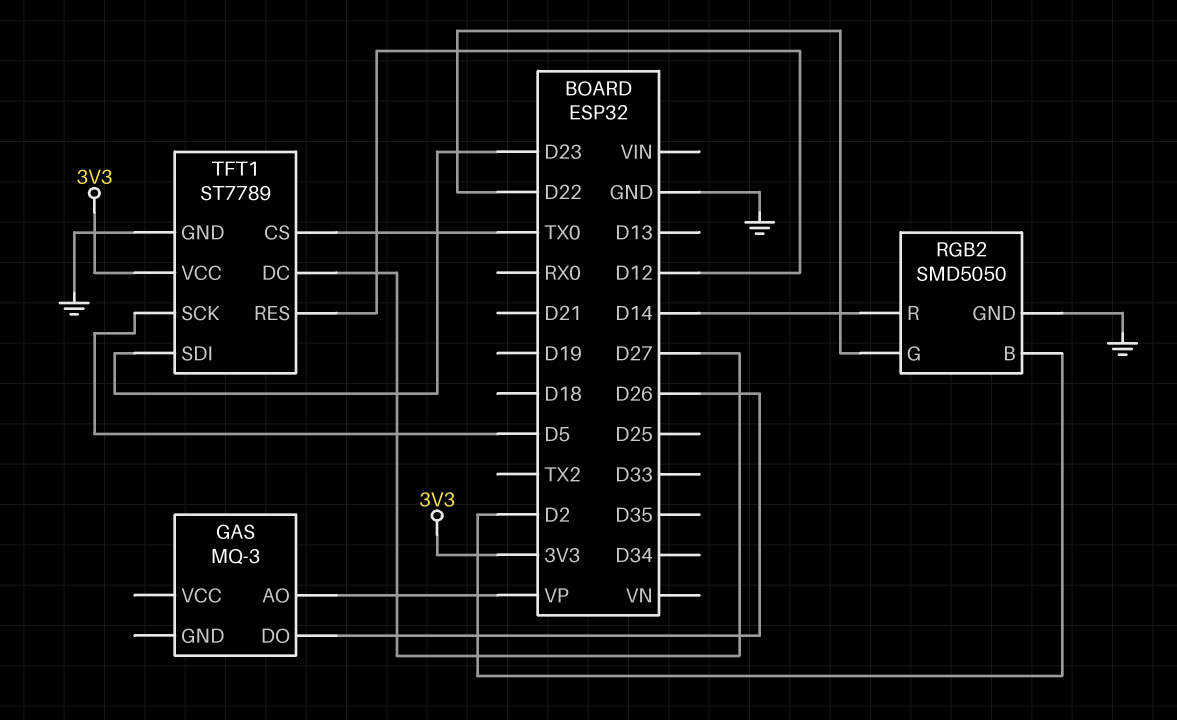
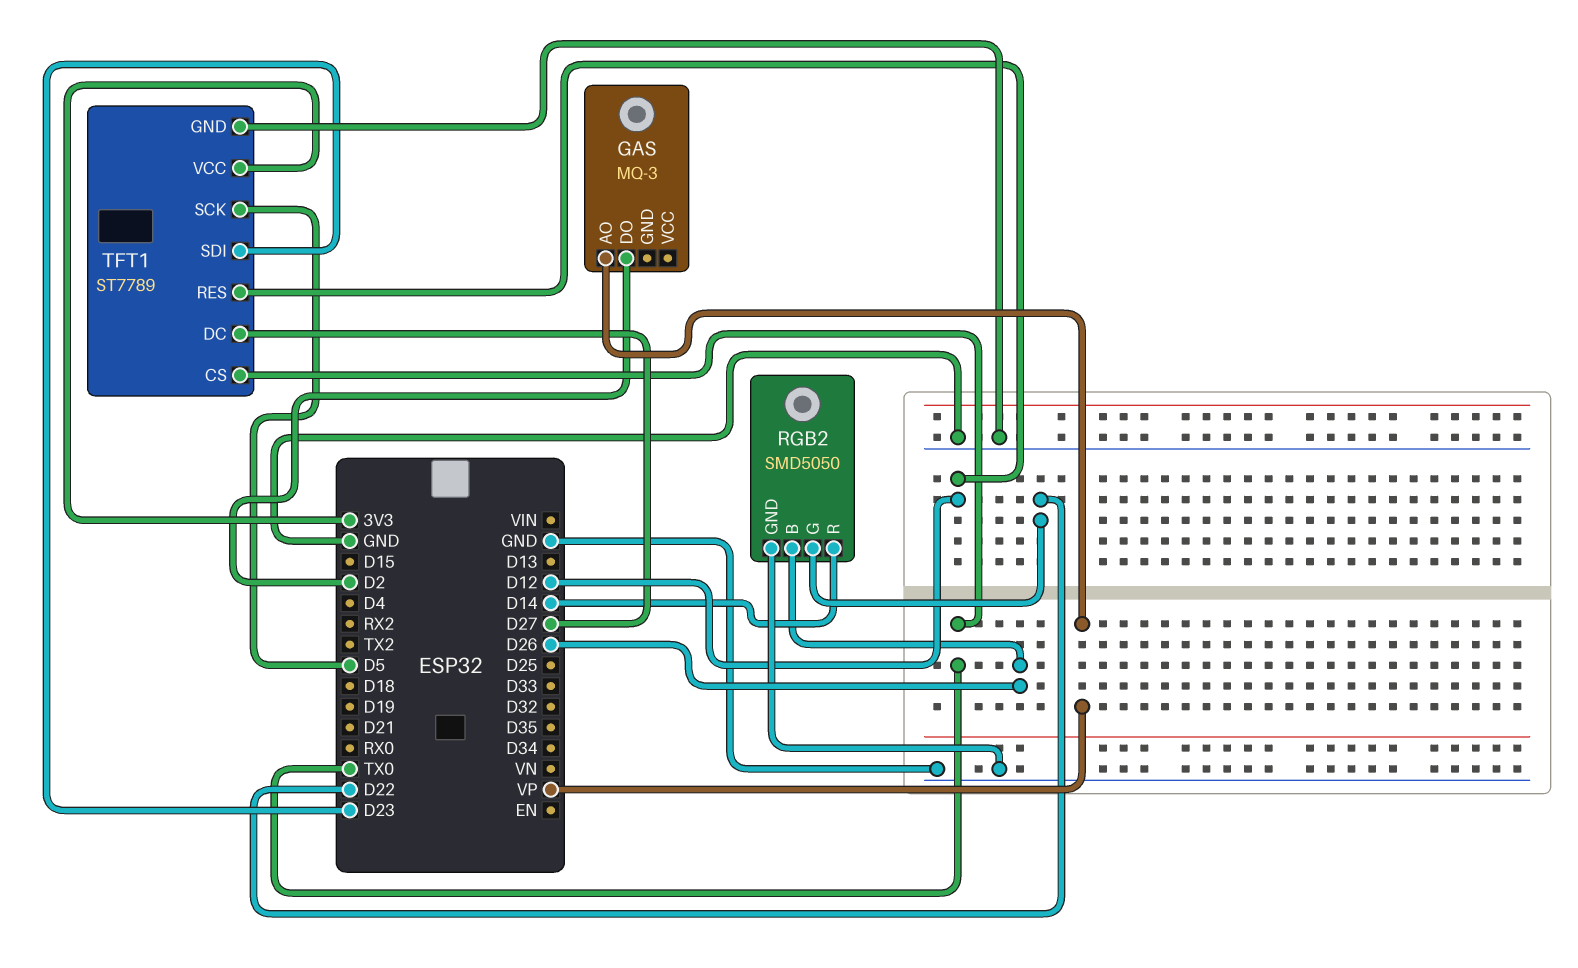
GAS pin DO: D26 -> D2
RGB2 pin B: D2 -> D26

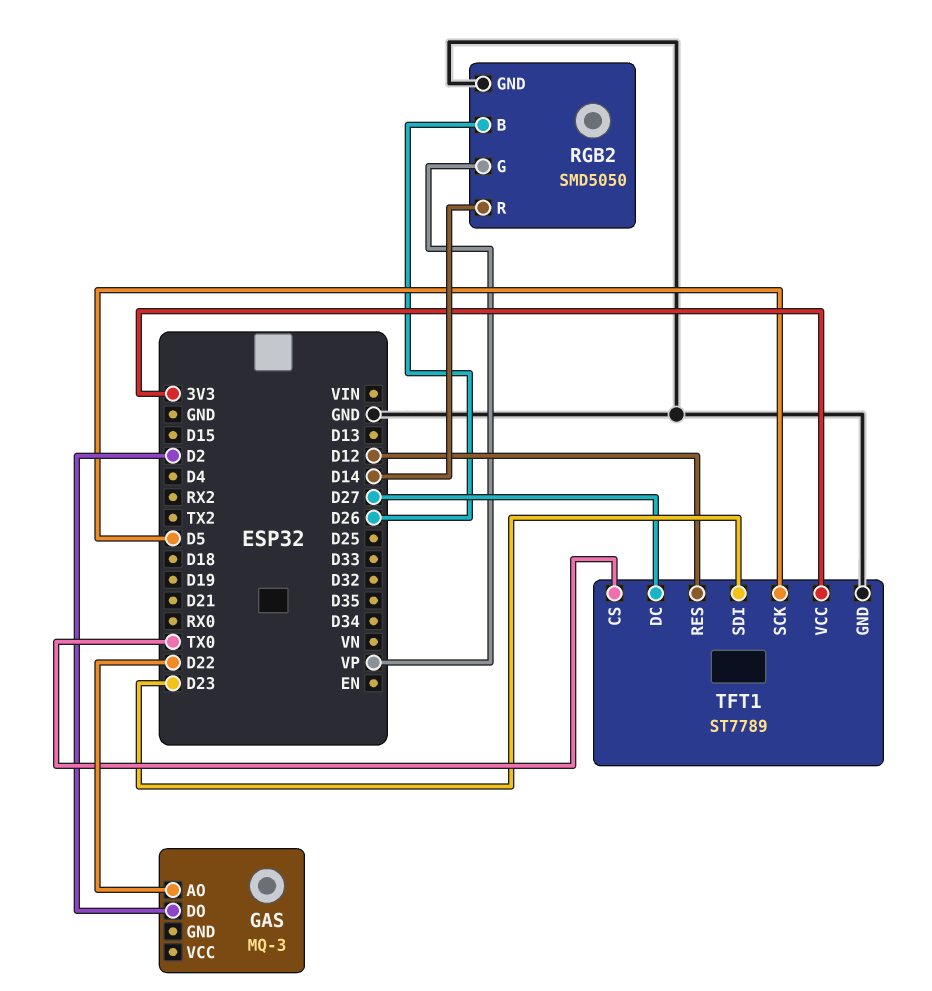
GAS pin AO: VP -> D22
RGB2 pin G: D22 -> VP

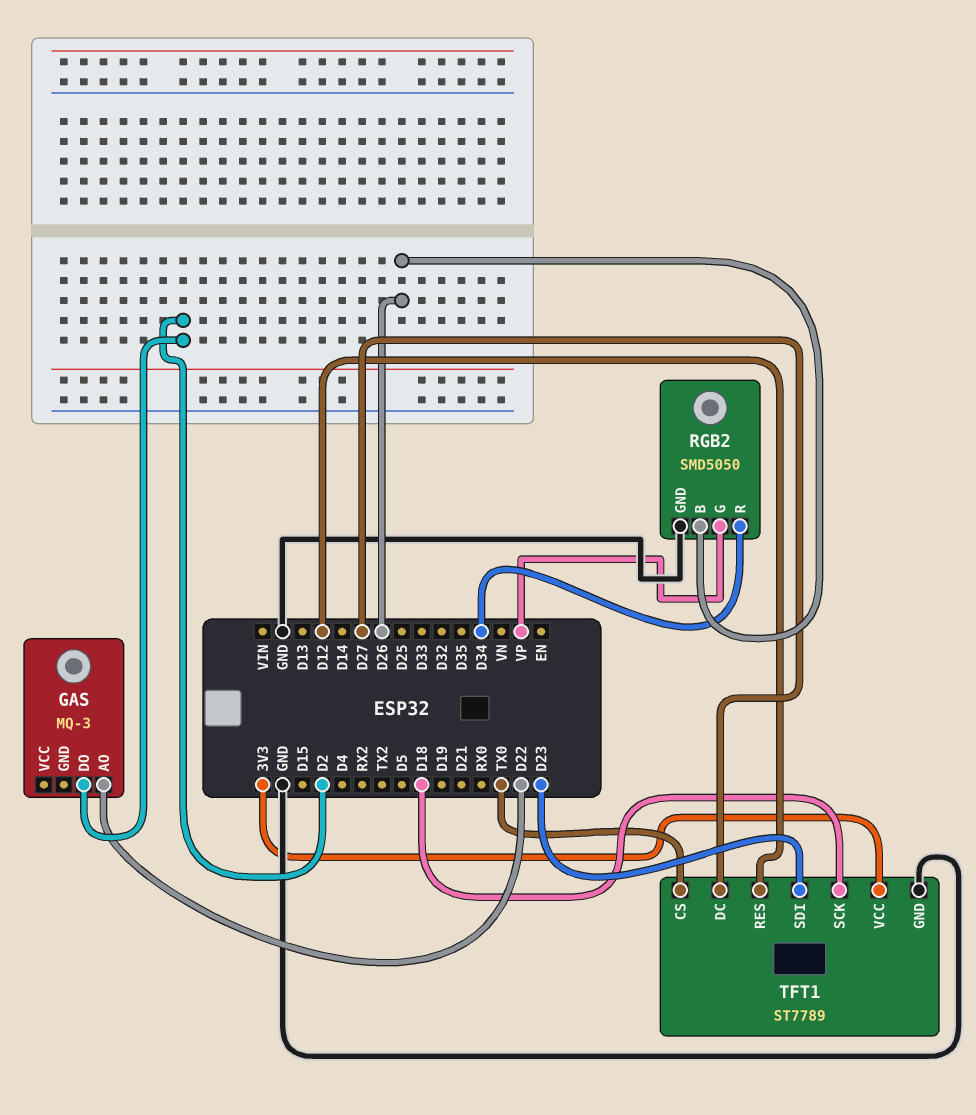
RGB2 pin R: D14 -> D34
TFT1 pin SCK: D5 -> D18

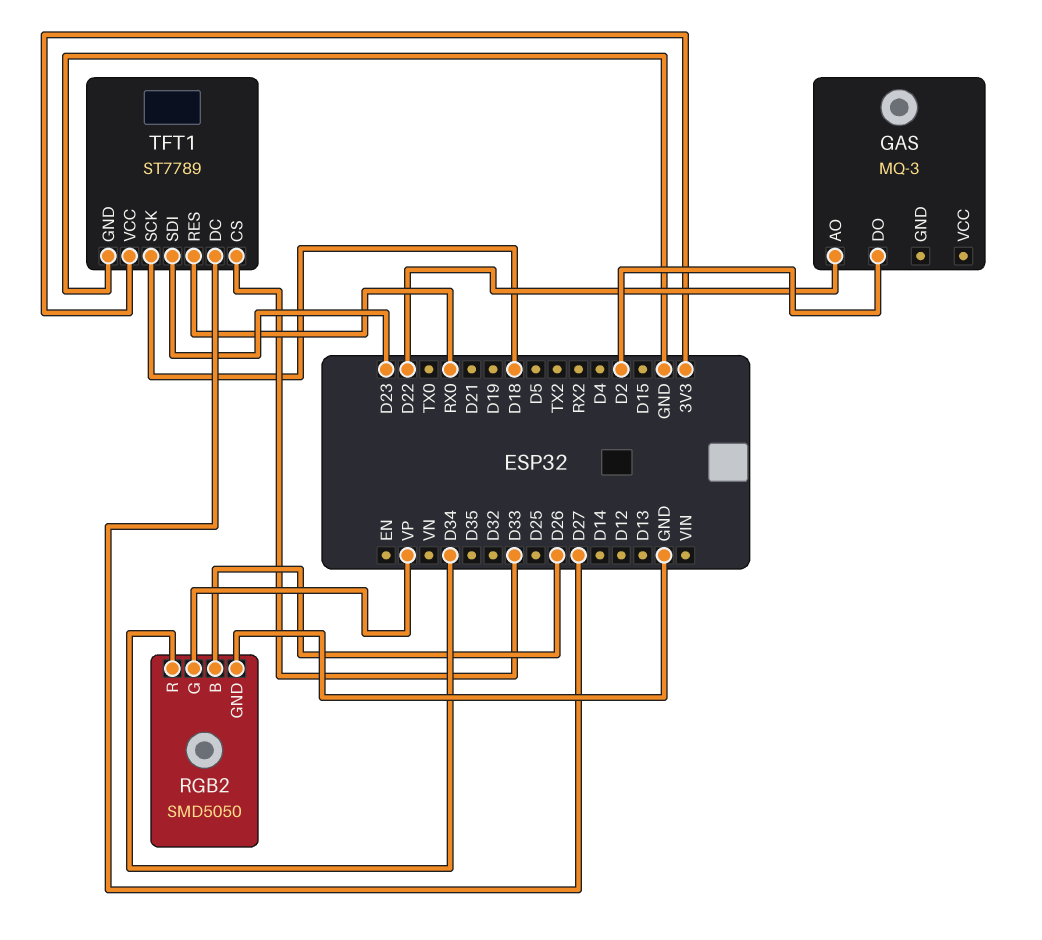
TFT1 pin CS: TX0 -> D33
TFT1 pin RES: D12 -> RX0

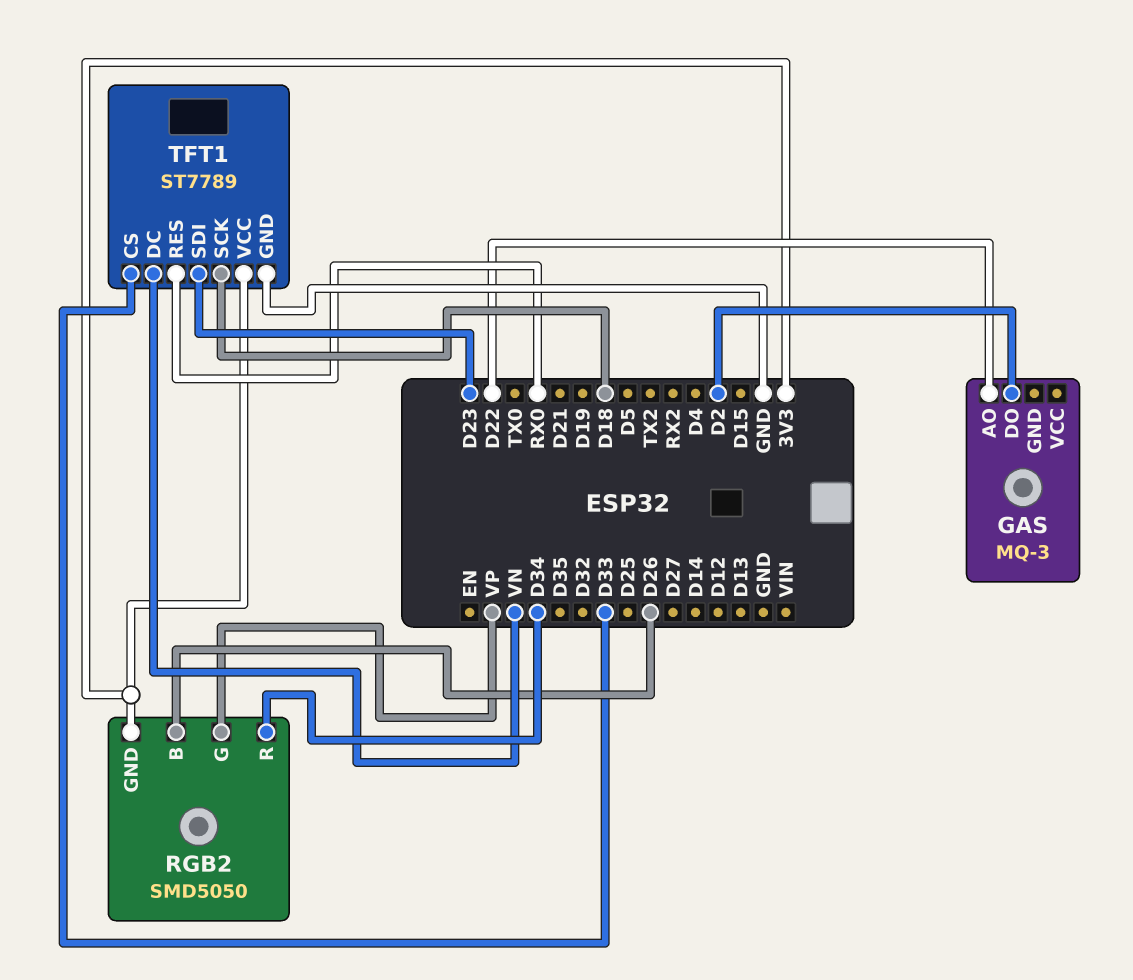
RGB2 pin GND: GND -> 3V3
TFT1 pin DC: D27 -> VN

